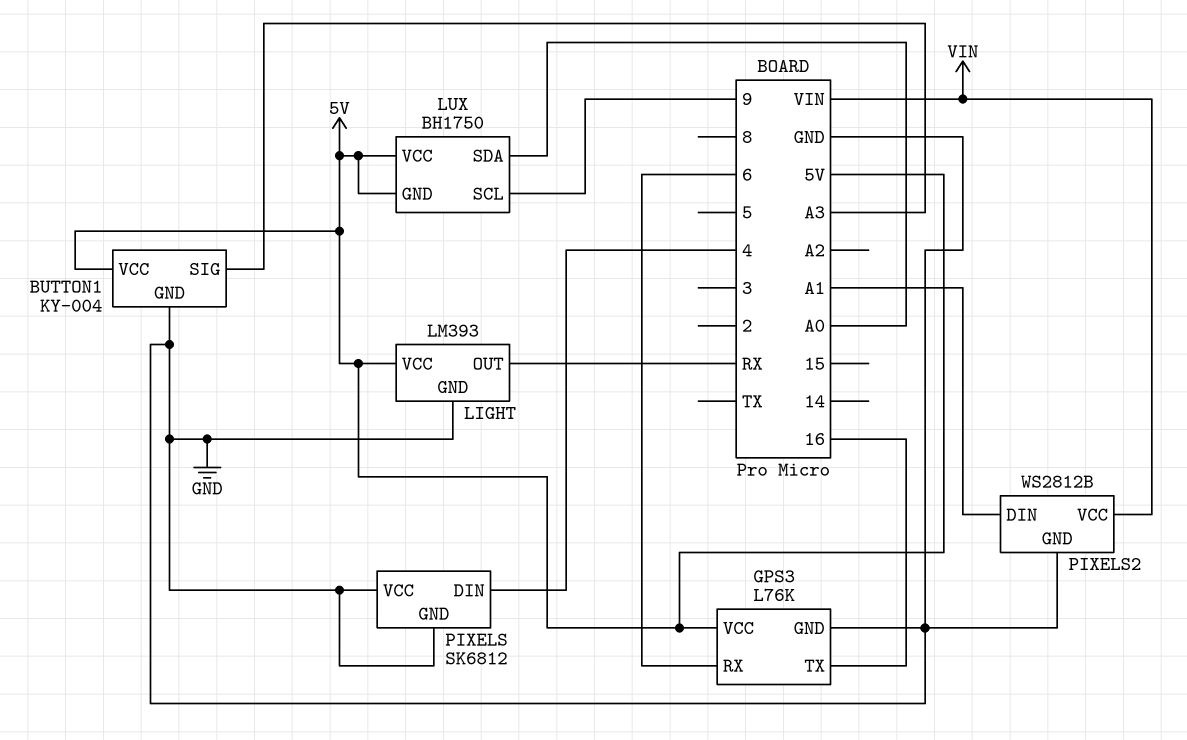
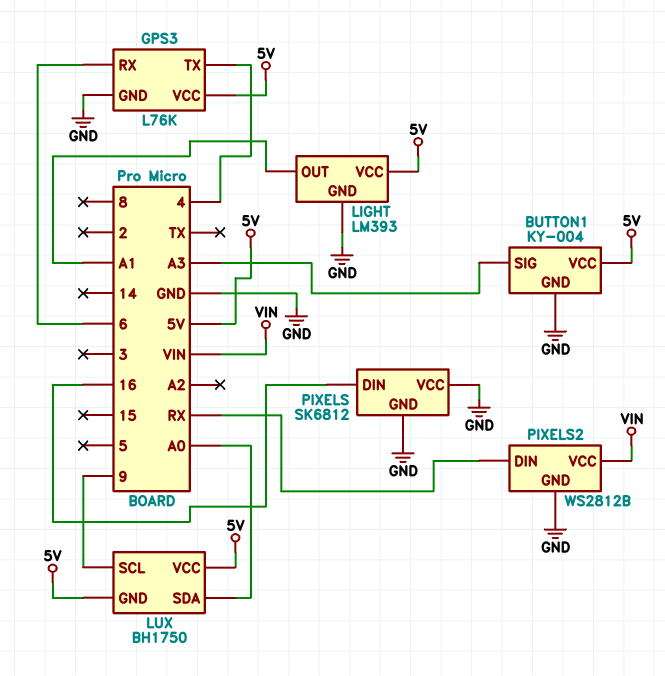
GPS3 pin TX: 16 -> 4
LIGHT pin OUT: RX -> A1
PIXELS pin DIN: 4 -> 16
PIXELS2 pin DIN: A1 -> RX

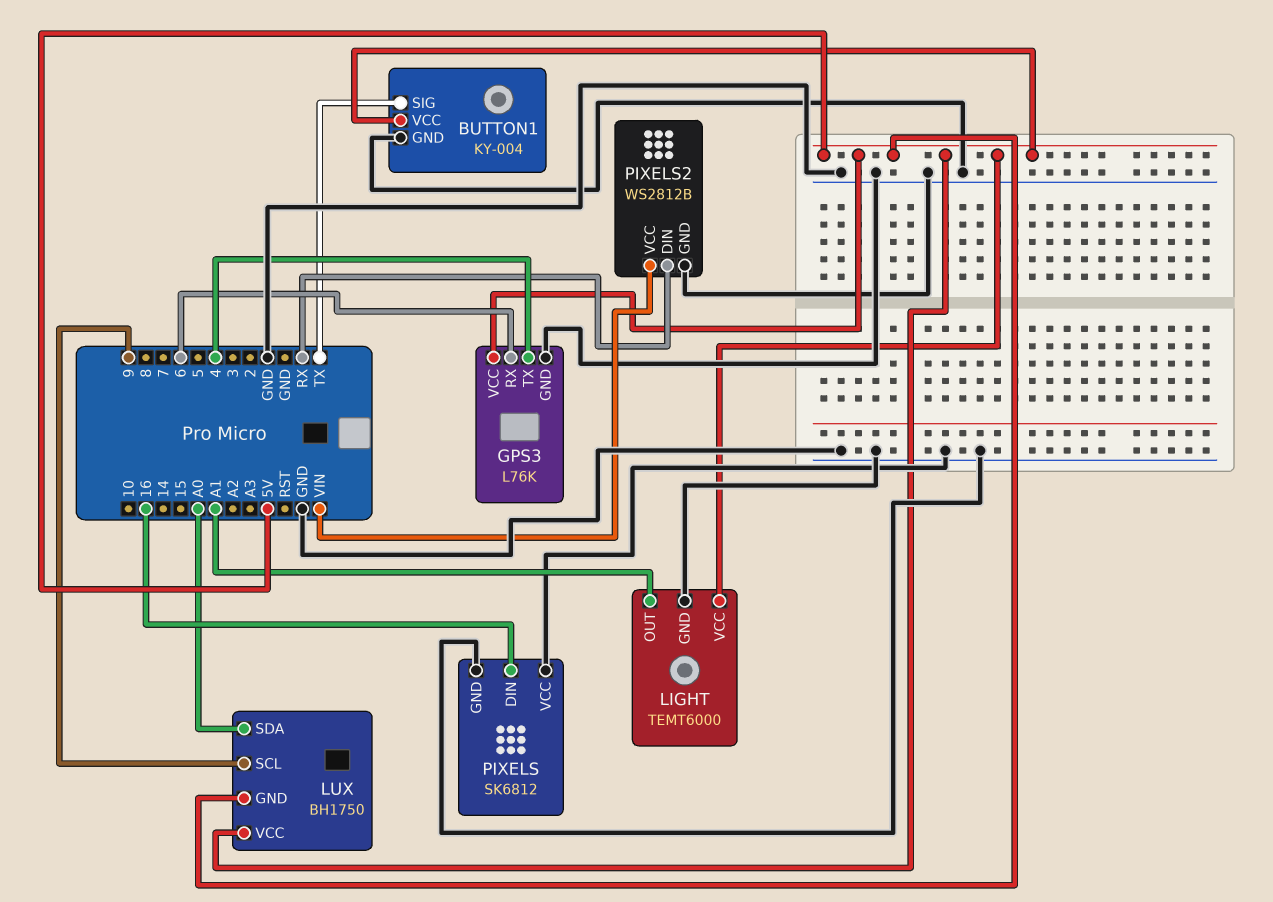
BUTTON1 pin SIG: A3 -> TX
LIGHT: LM393 -> TEMT6000

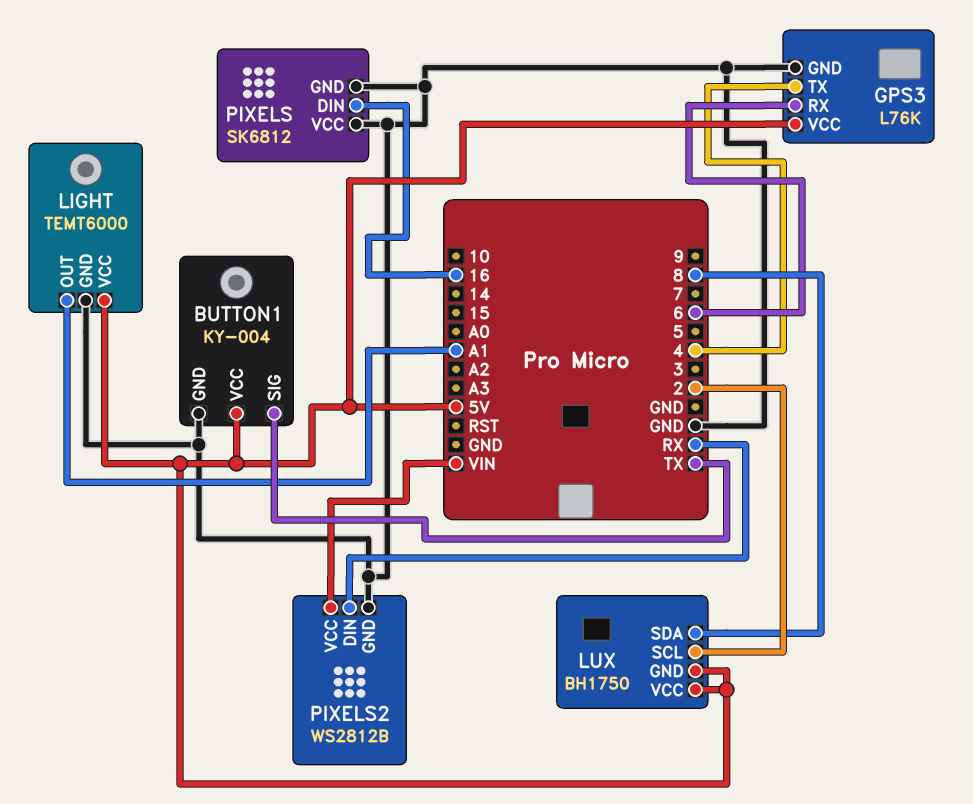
LUX pin SCL: 9 -> 2
LUX pin SDA: A0 -> 8

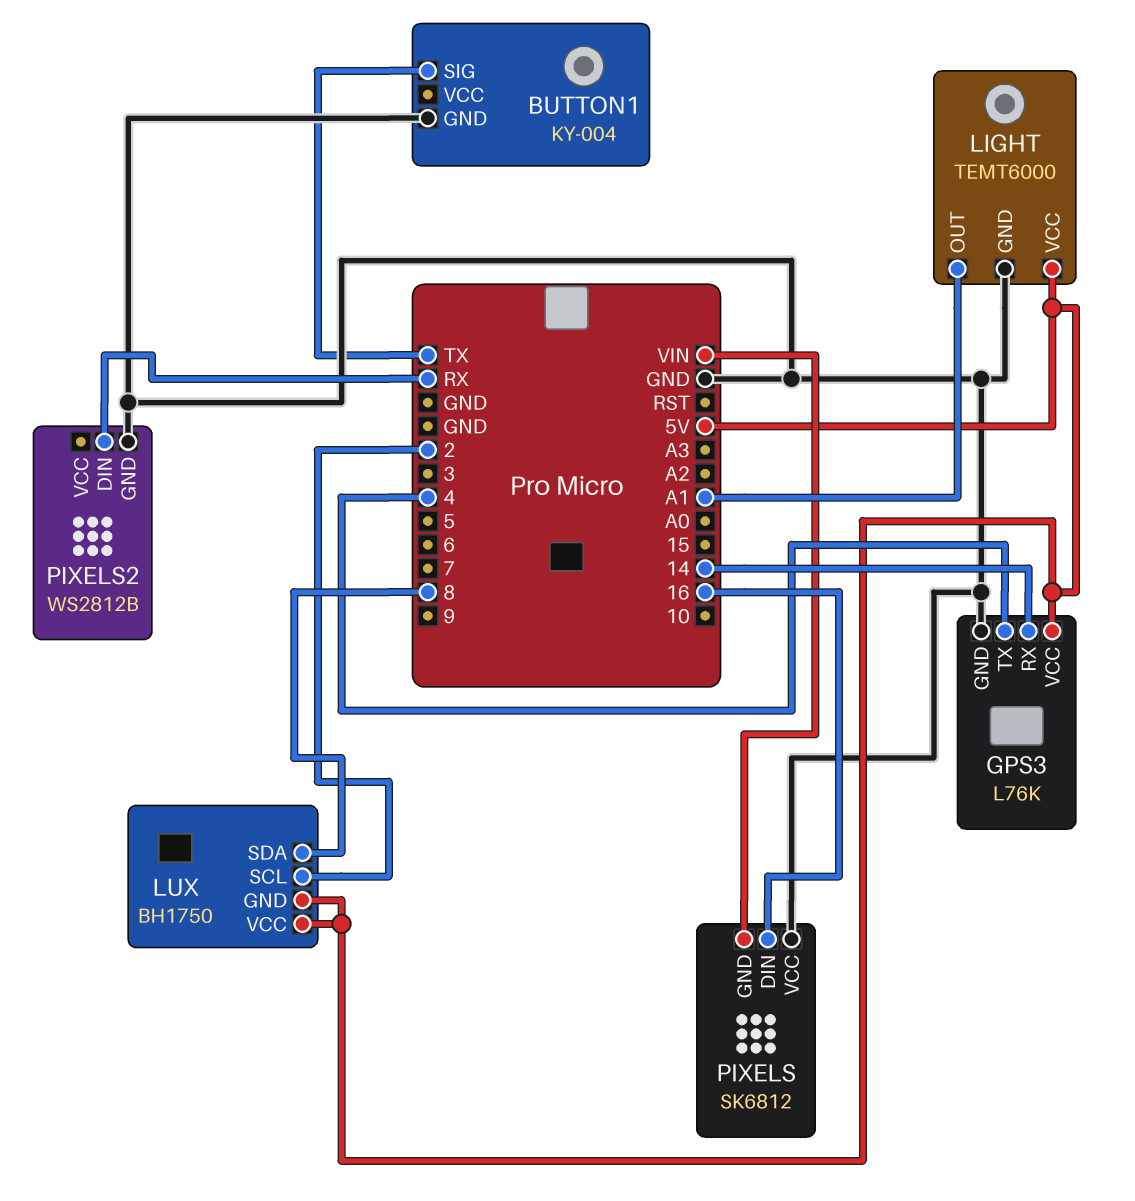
BUTTON1 pin VCC: 5V -> none
GPS3 pin RX: 6 -> 14
PIXELS pin GND: GND -> VIN
PIXELS2 pin VCC: VIN -> none

